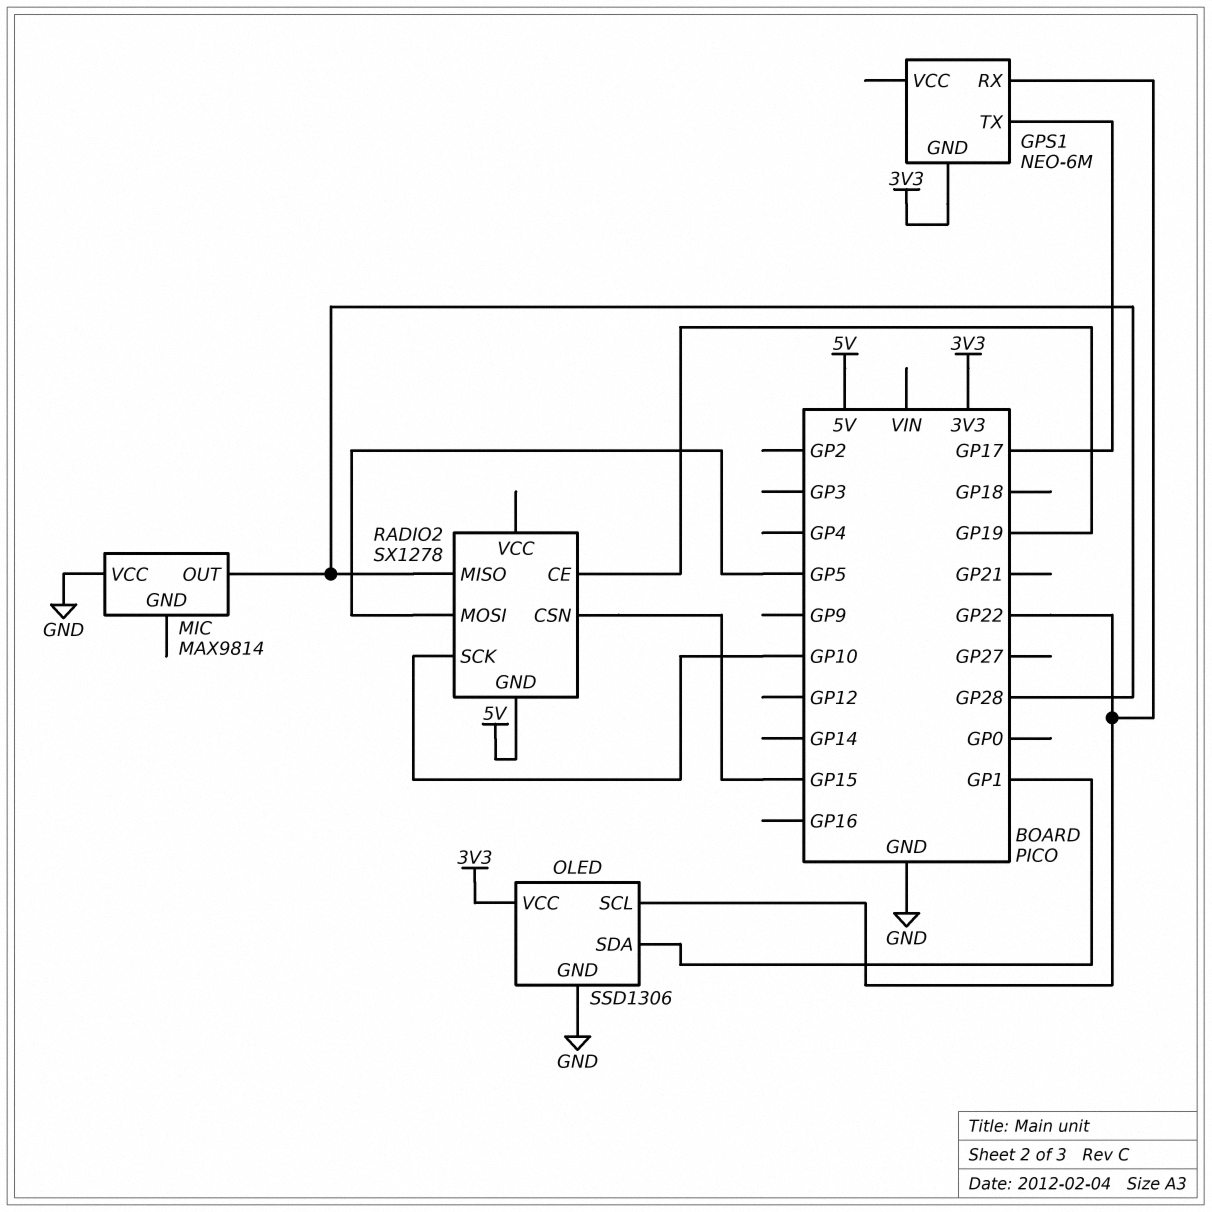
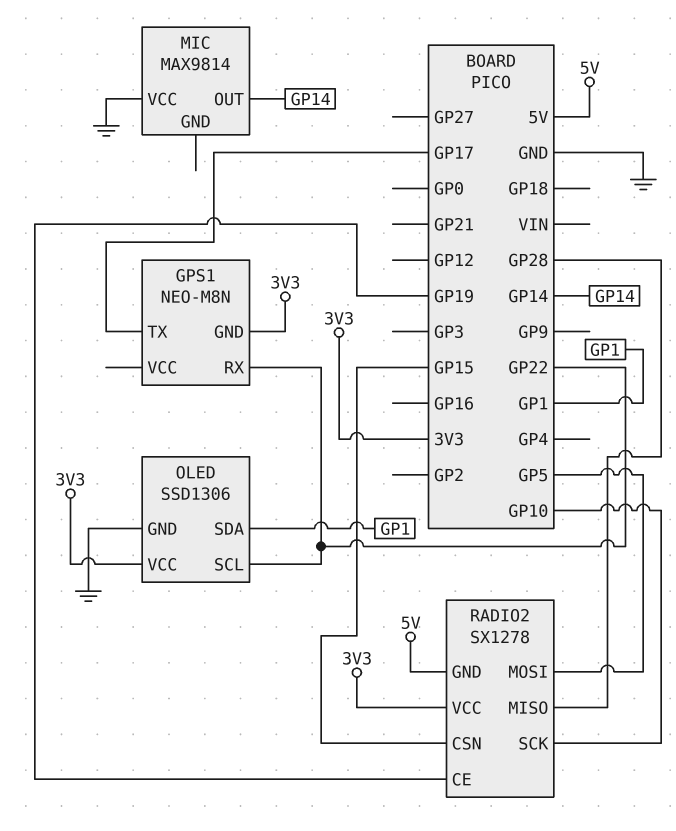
GPS1: NEO-6M -> NEO-M8N
MIC pin OUT: GP28 -> GP14
RADIO2 pin VCC: none -> 3V3

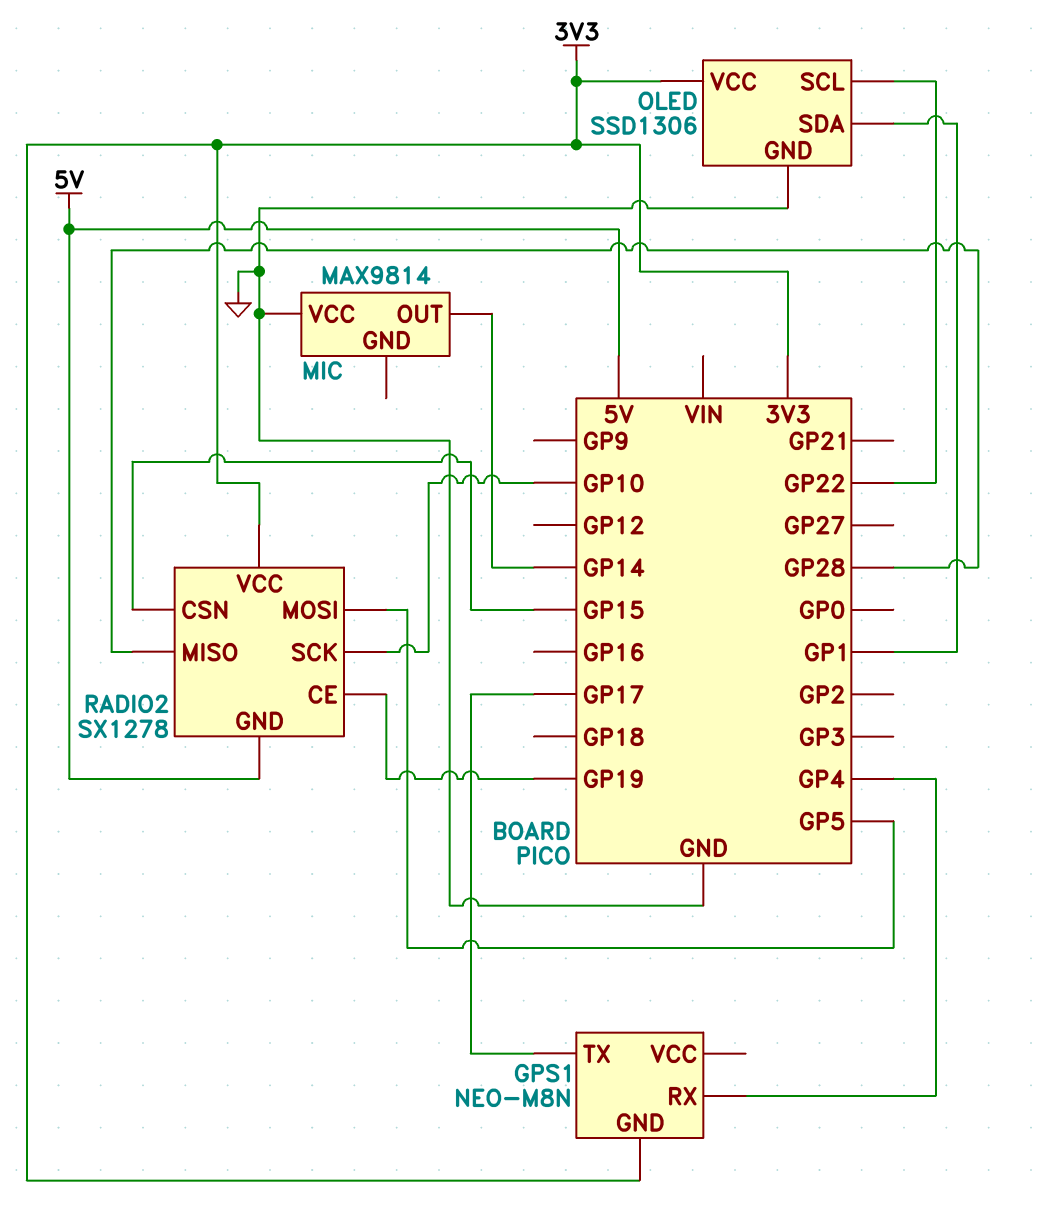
GPS1 pin RX: GP22 -> GP4

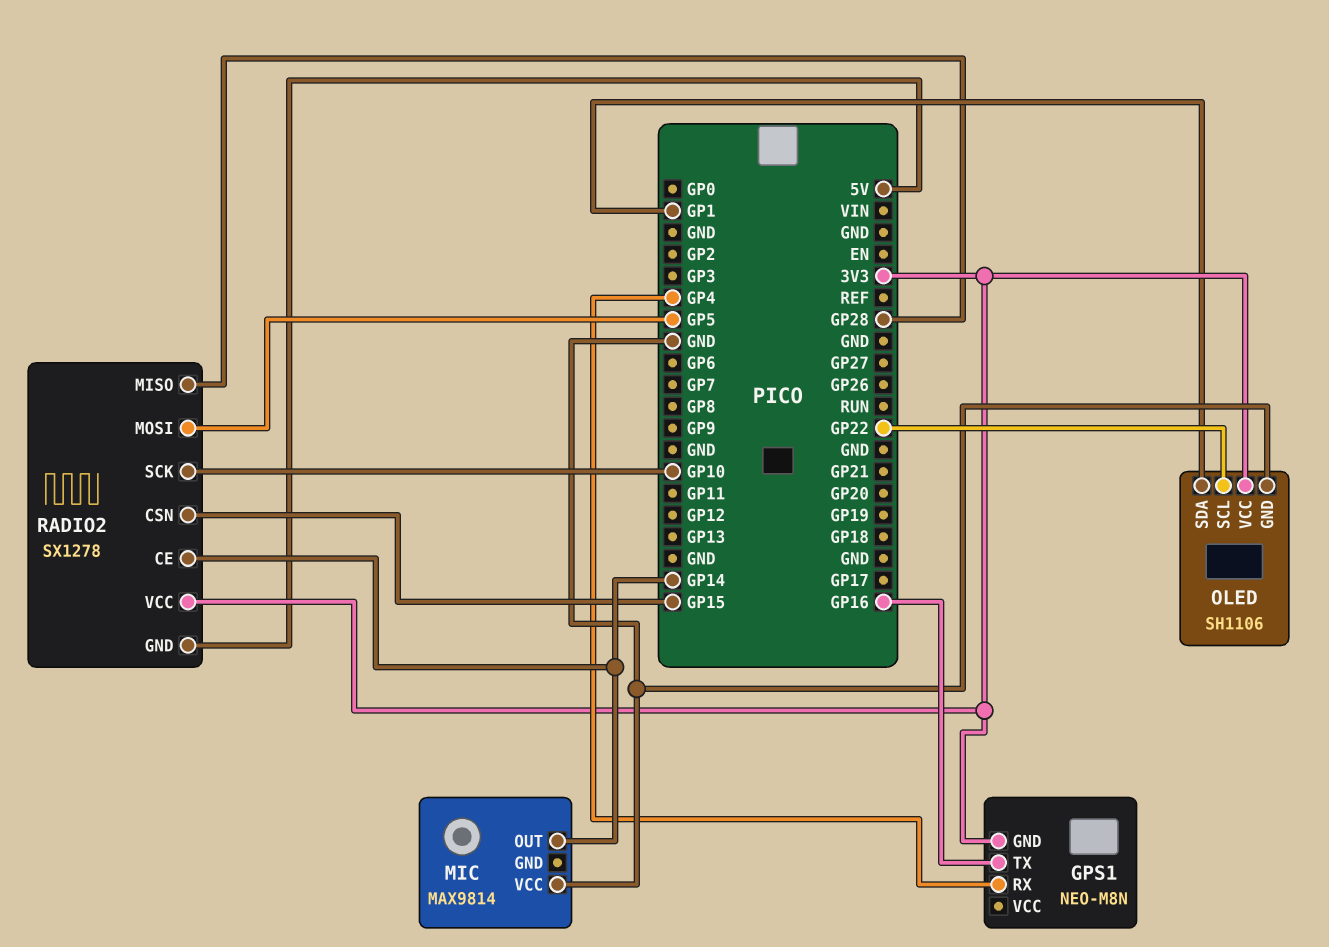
GPS1 pin TX: GP17 -> GP16
OLED: SSD1306 -> SH1106
RADIO2 pin CE: GP19 -> GP14

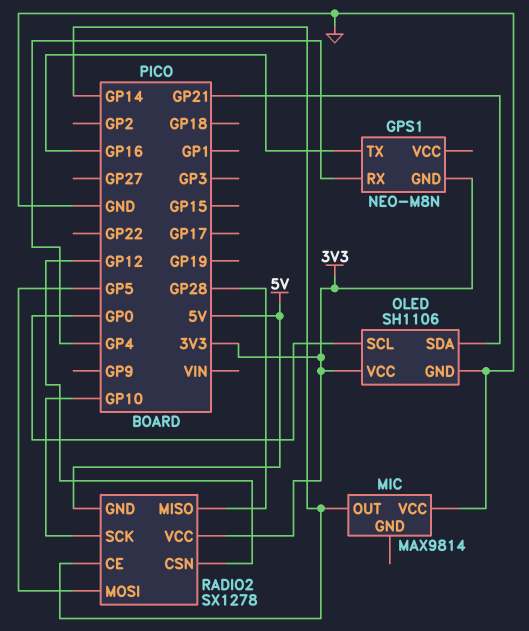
OLED pin SCL: GP22 -> GP0
OLED pin SDA: GP1 -> GP21
RADIO2 pin CSN: GP15 -> GP12

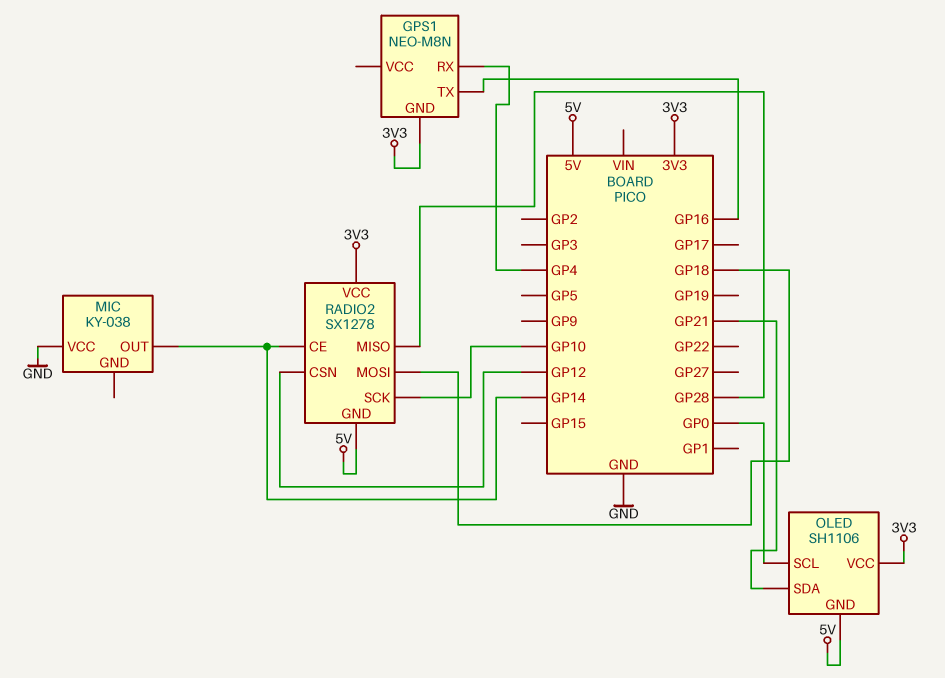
MIC: MAX9814 -> KY-038
OLED pin GND: GND -> 5V
RADIO2 pin MOSI: GP5 -> GP18

